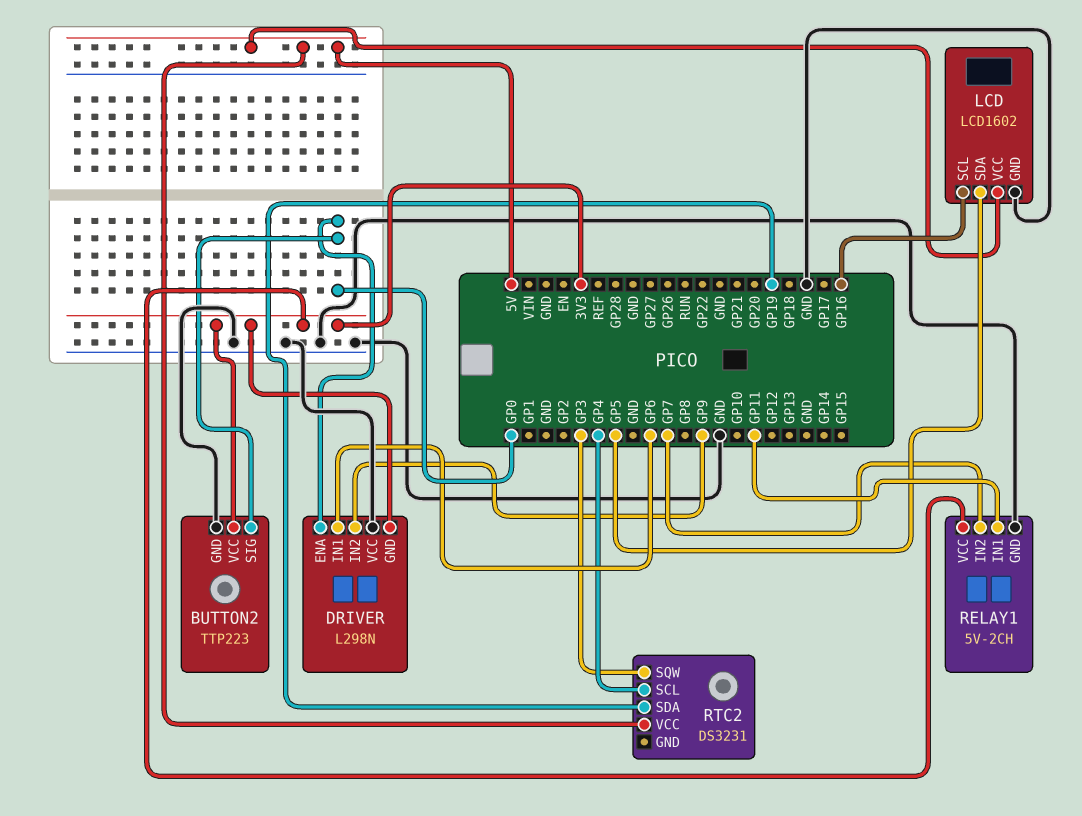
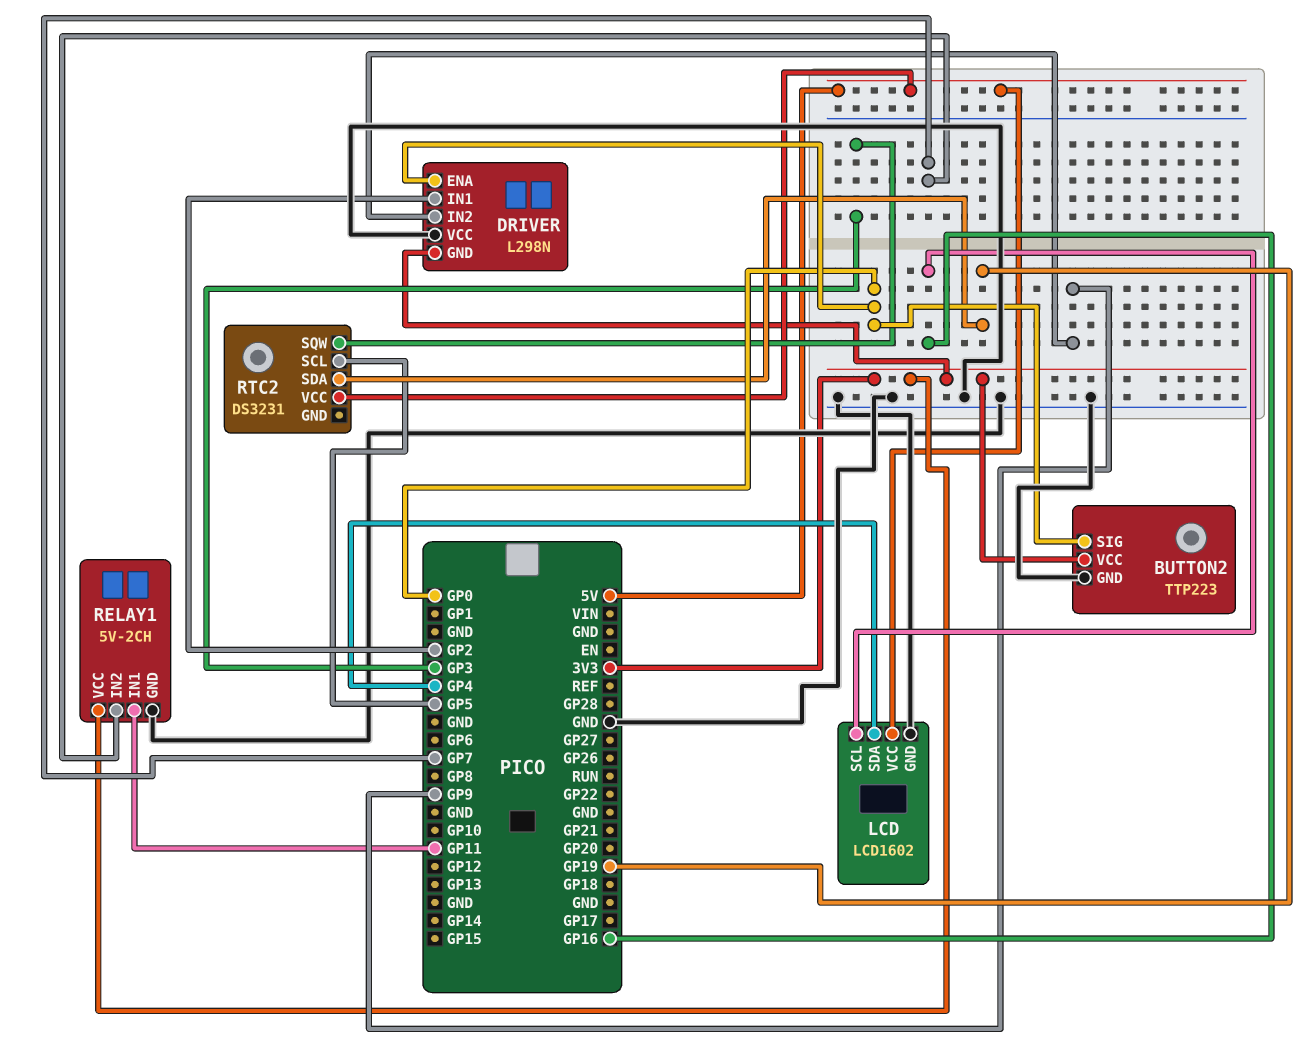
DRIVER pin IN1: GP6 -> GP2
LCD pin SDA: GP5 -> GP4
RTC2 pin SCL: GP4 -> GP5

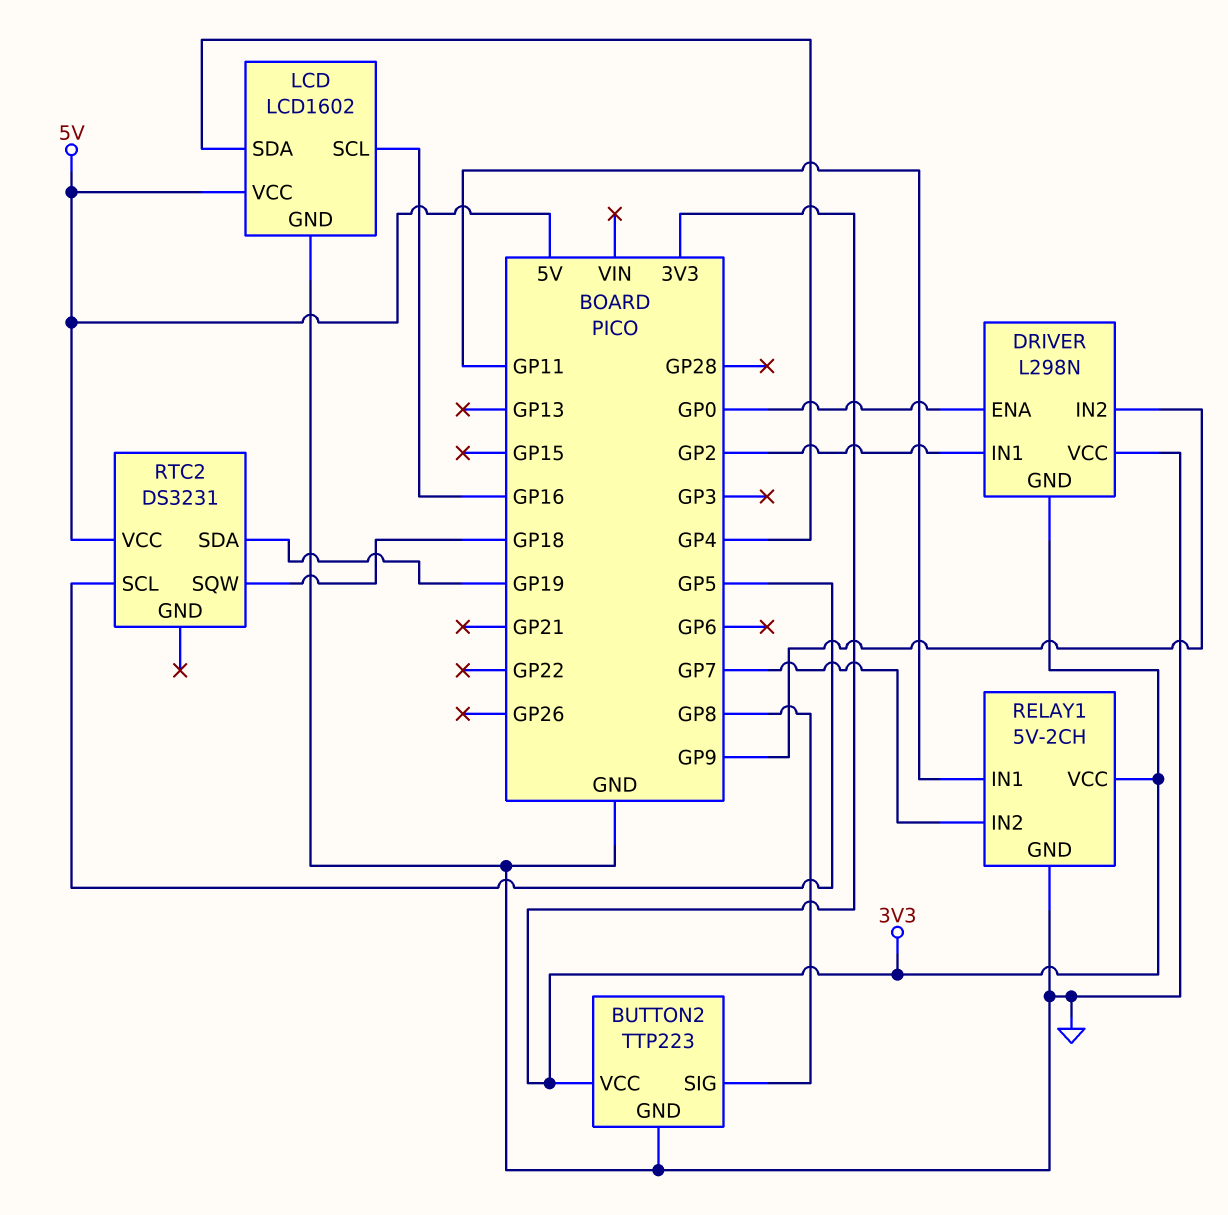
BUTTON2 pin SIG: GP0 -> GP8
RTC2 pin SQW: GP3 -> GP18

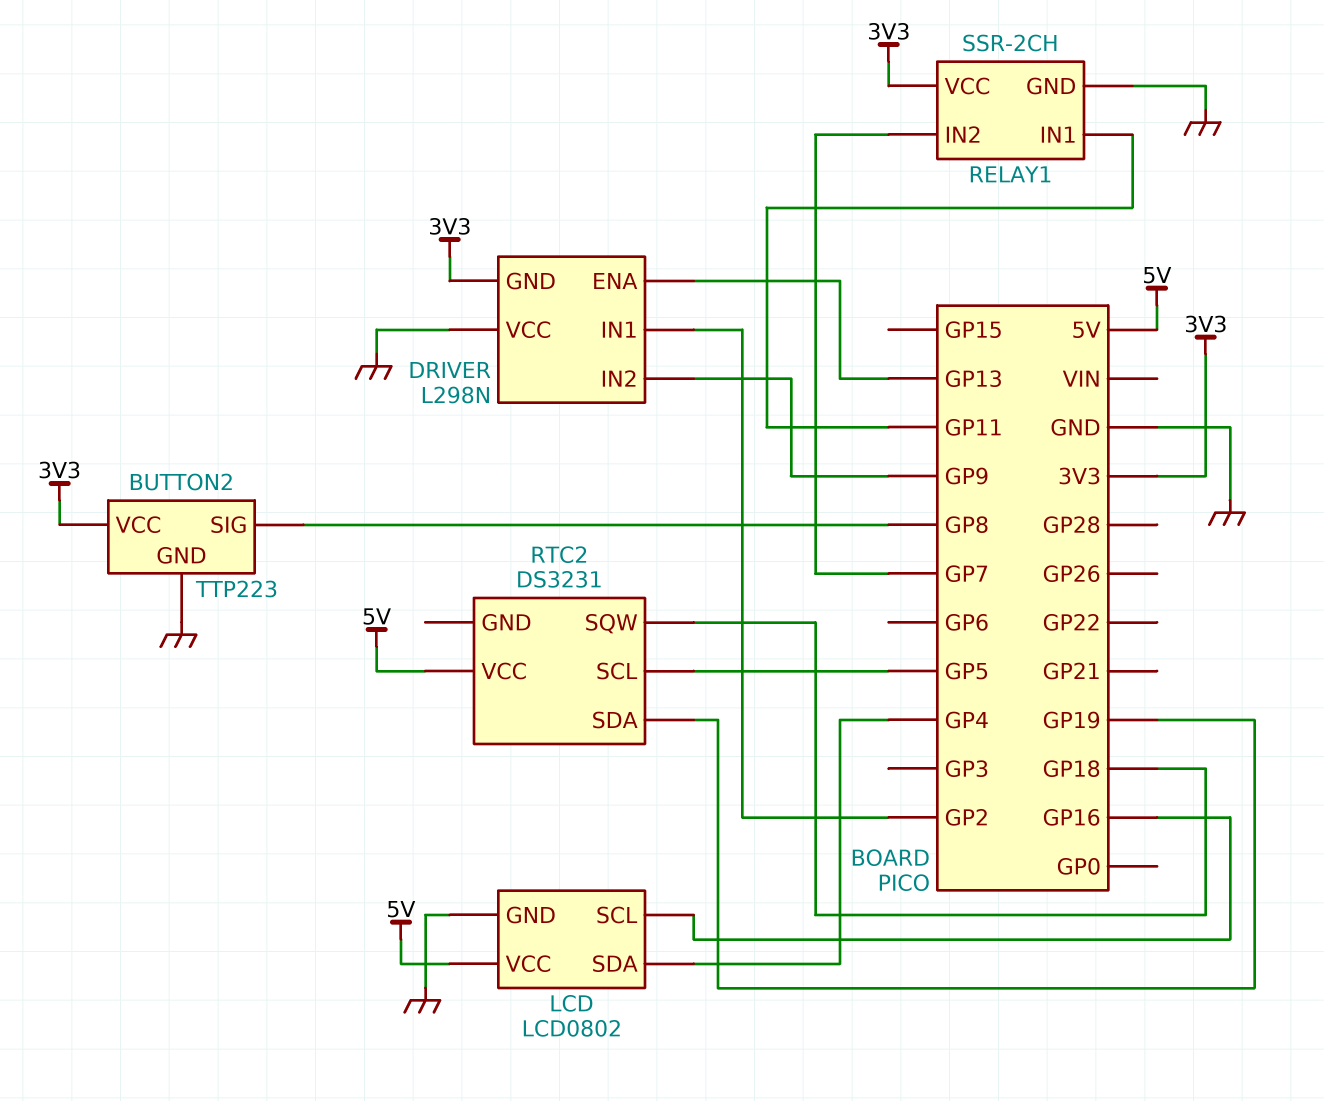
DRIVER pin ENA: GP0 -> GP13
LCD: LCD1602 -> LCD0802
RELAY1: 5V-2CH -> SSR-2CH

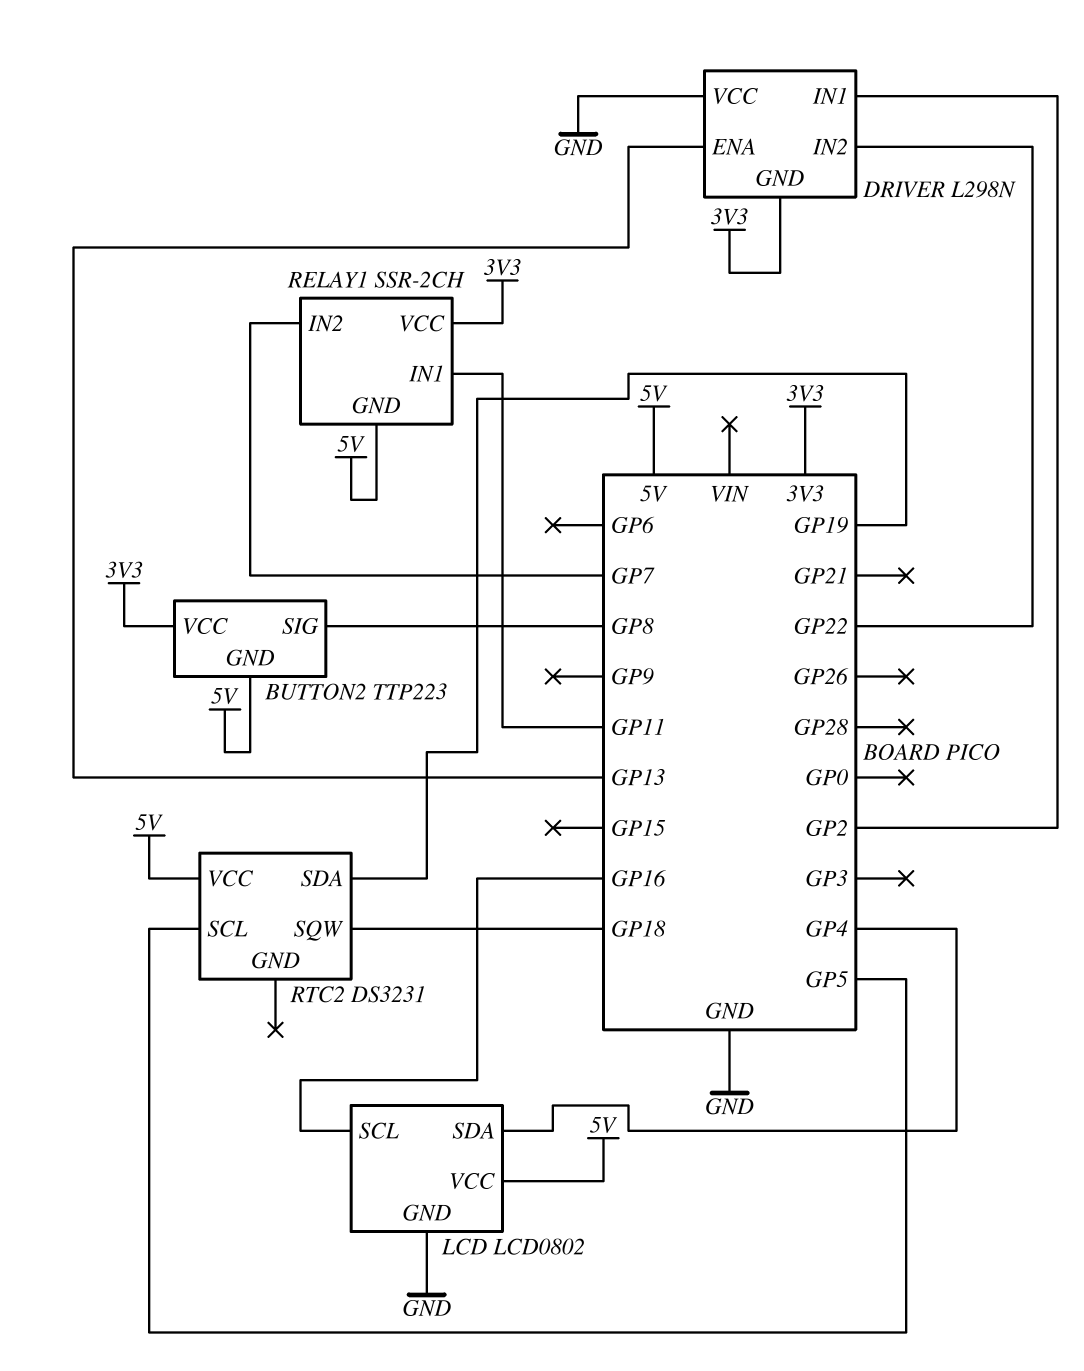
BUTTON2 pin GND: GND -> 5V
DRIVER pin IN2: GP9 -> GP22
RELAY1 pin GND: GND -> 5V

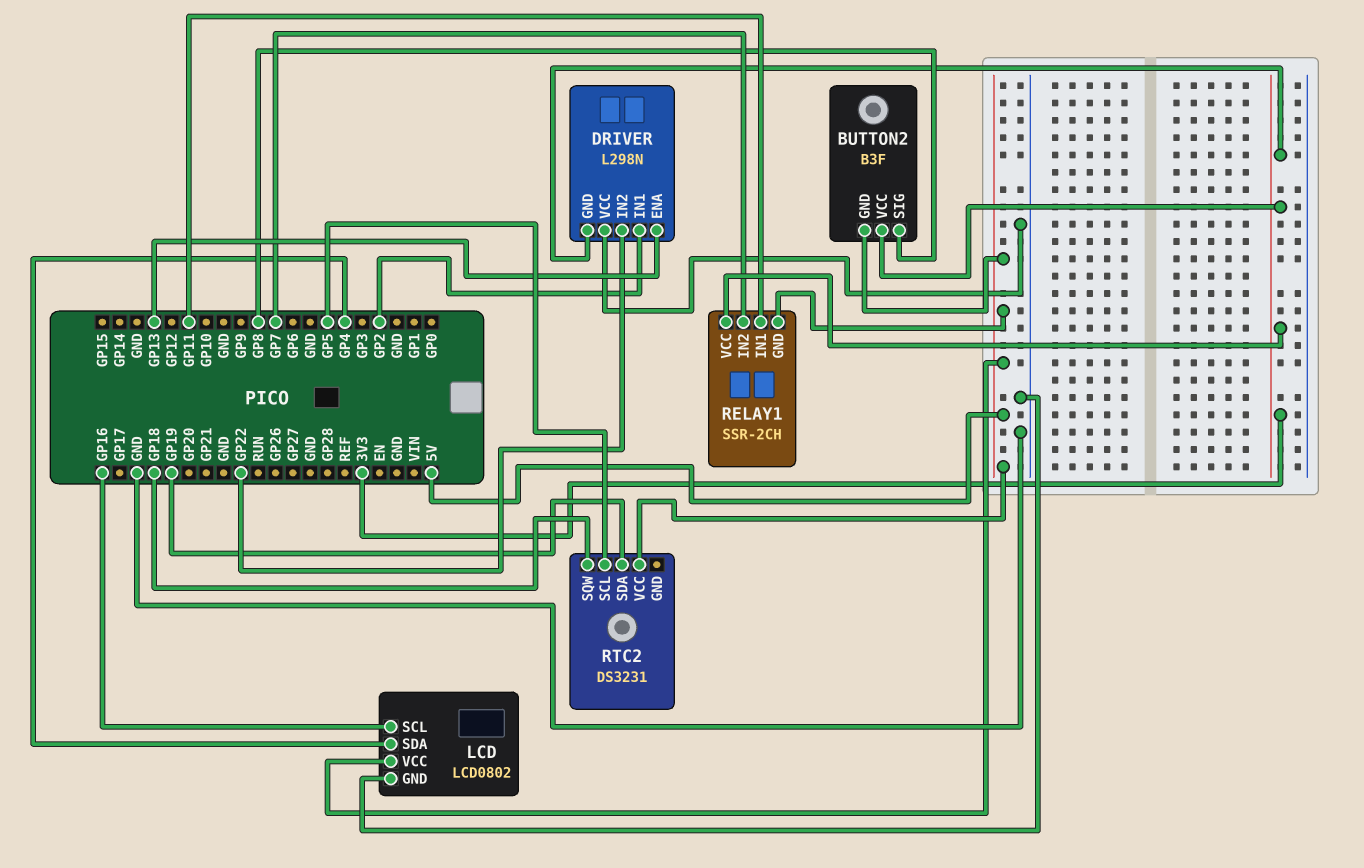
BUTTON2: TTP223 -> B3F

